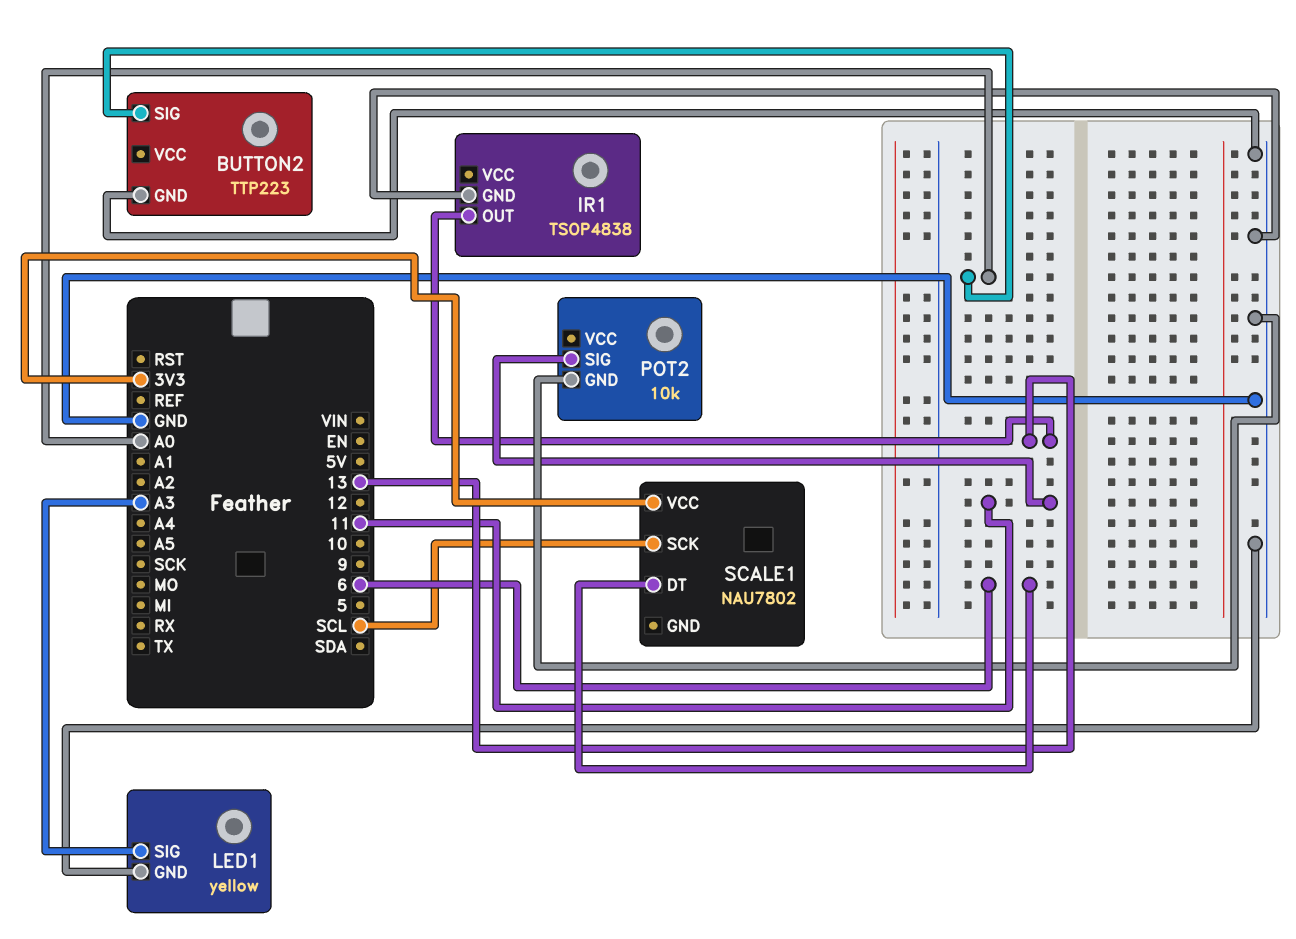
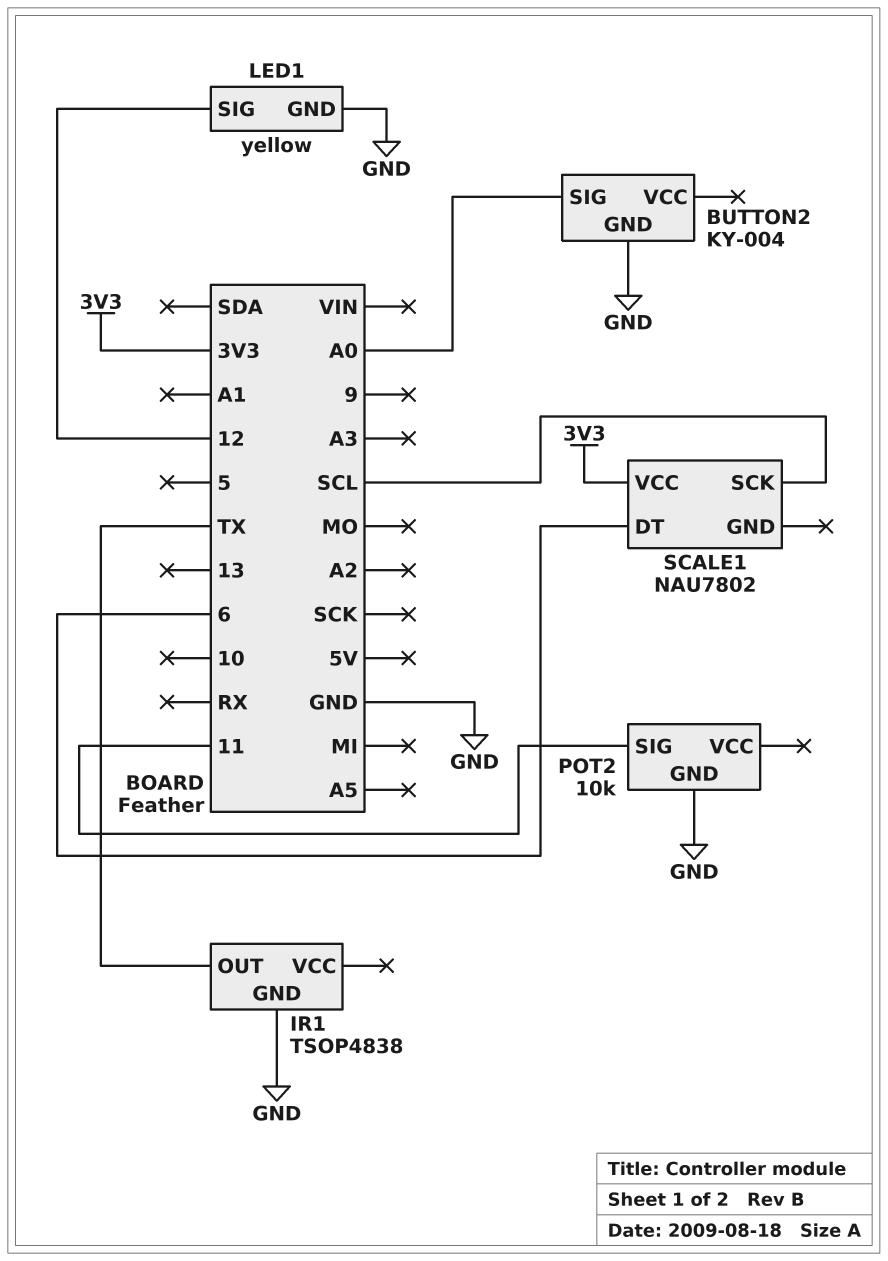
BUTTON2: TTP223 -> KY-004
IR1 pin OUT: 13 -> TX
LED1 pin SIG: A3 -> 12

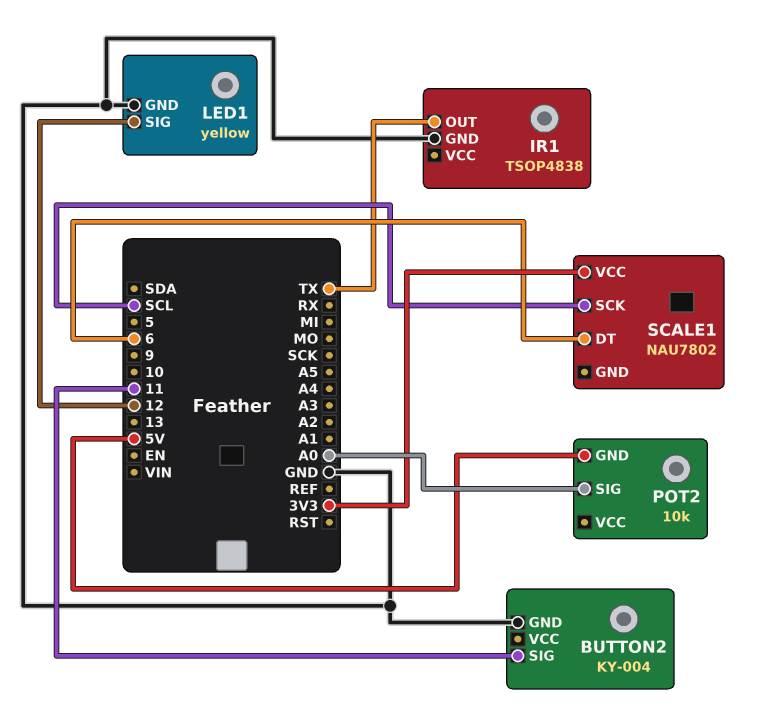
BUTTON2 pin SIG: A0 -> 11
POT2 pin GND: GND -> 5V
POT2 pin SIG: 11 -> A0

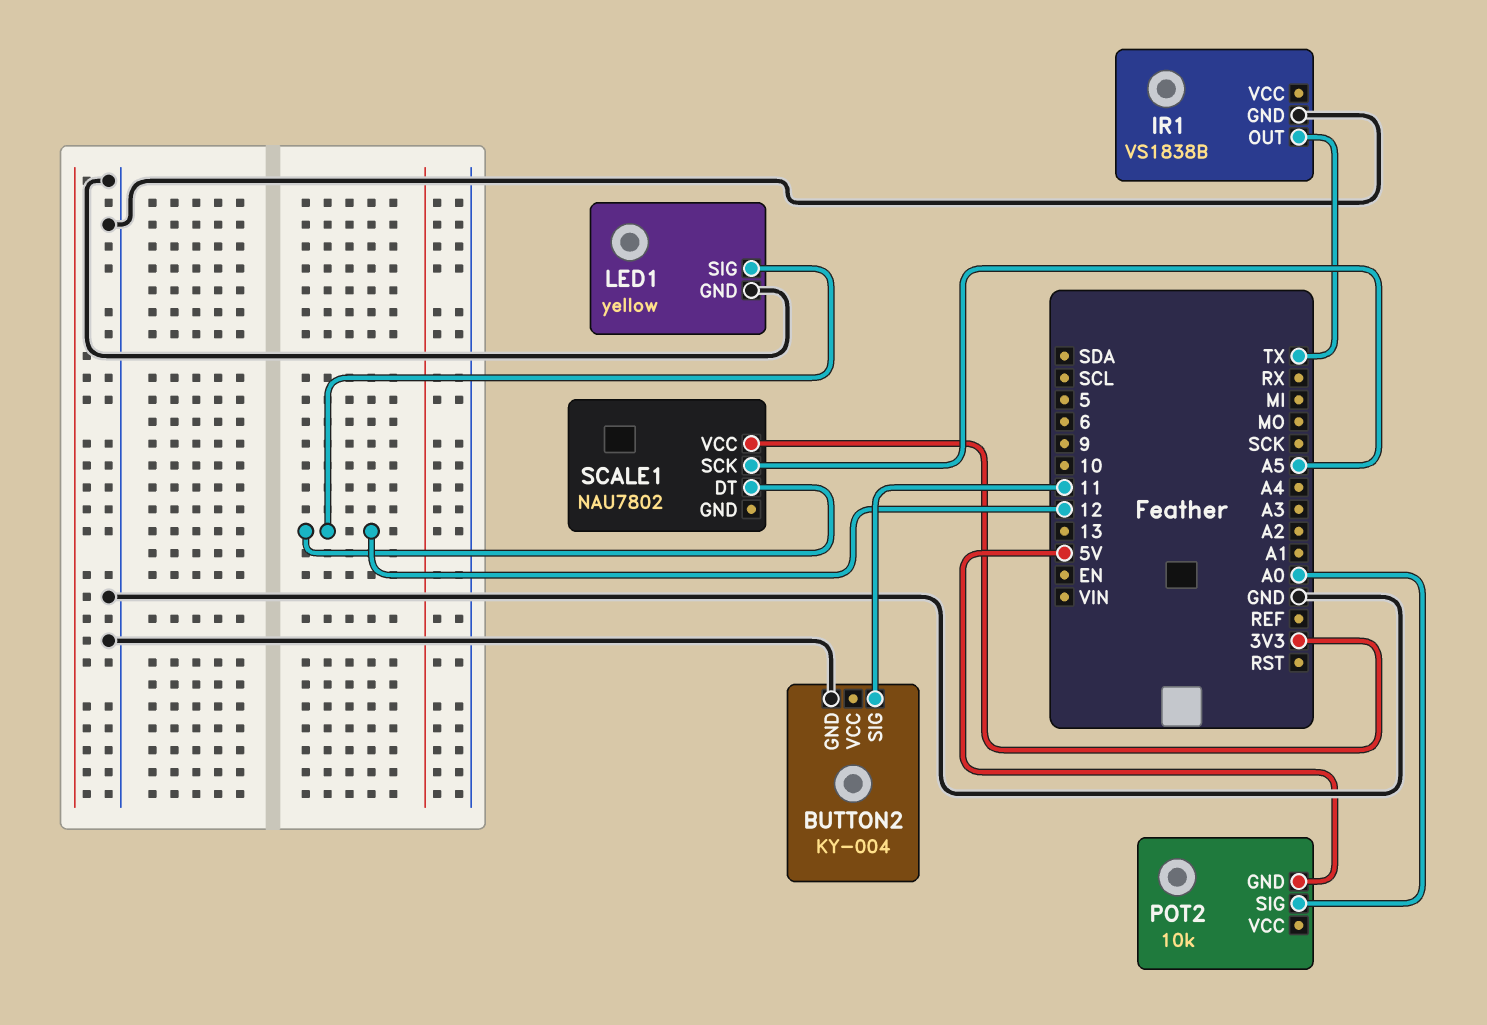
IR1: TSOP4838 -> VS1838B
SCALE1 pin DT: 6 -> 12
SCALE1 pin SCK: SCL -> A5

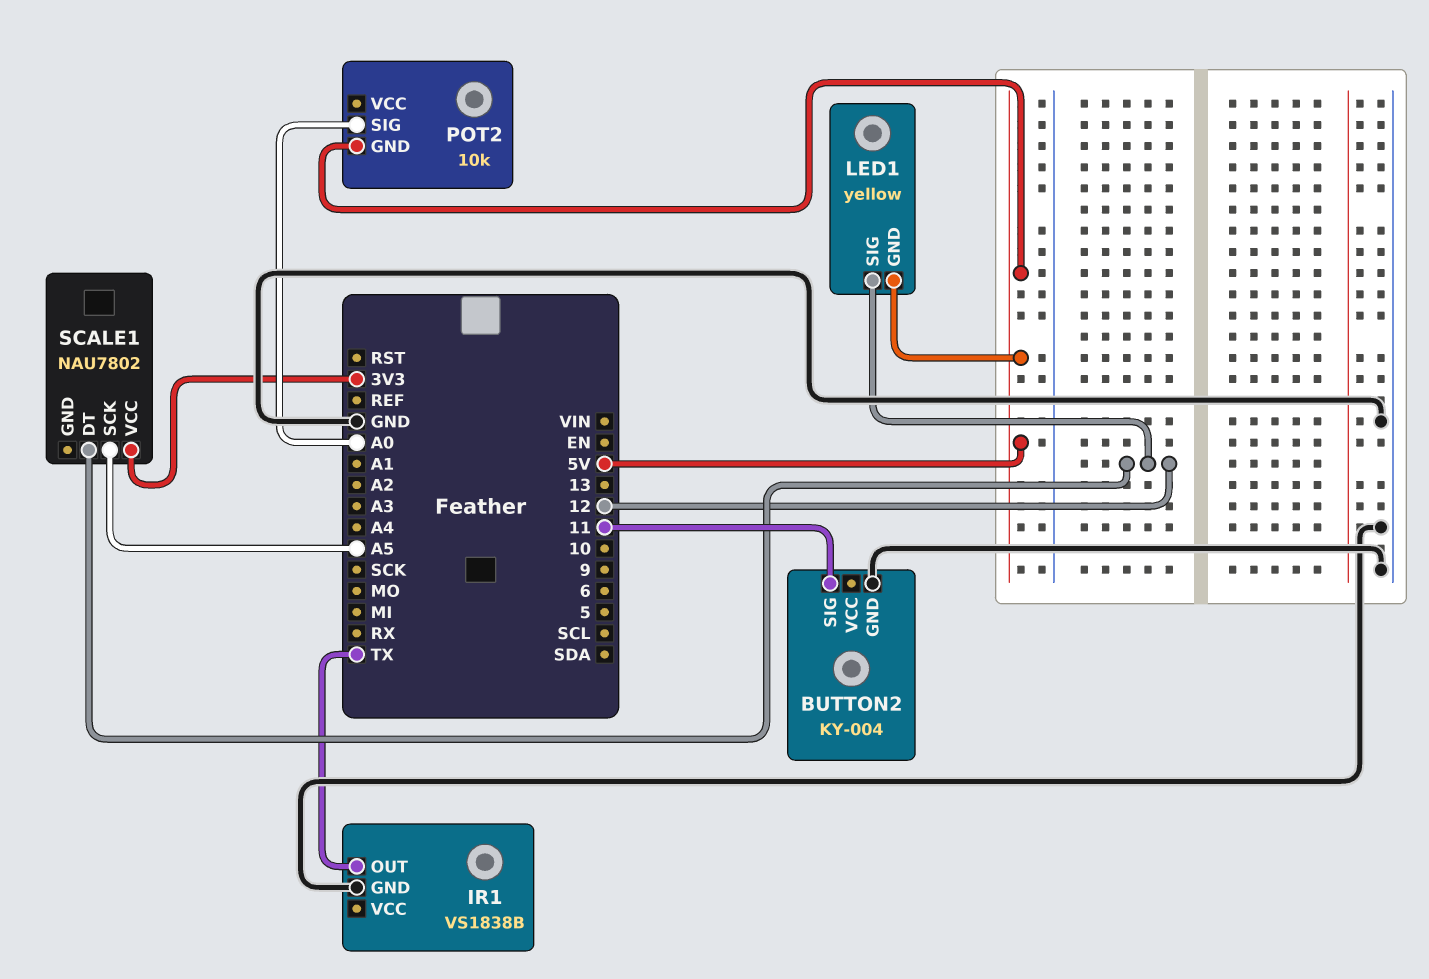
LED1 pin GND: GND -> 5V

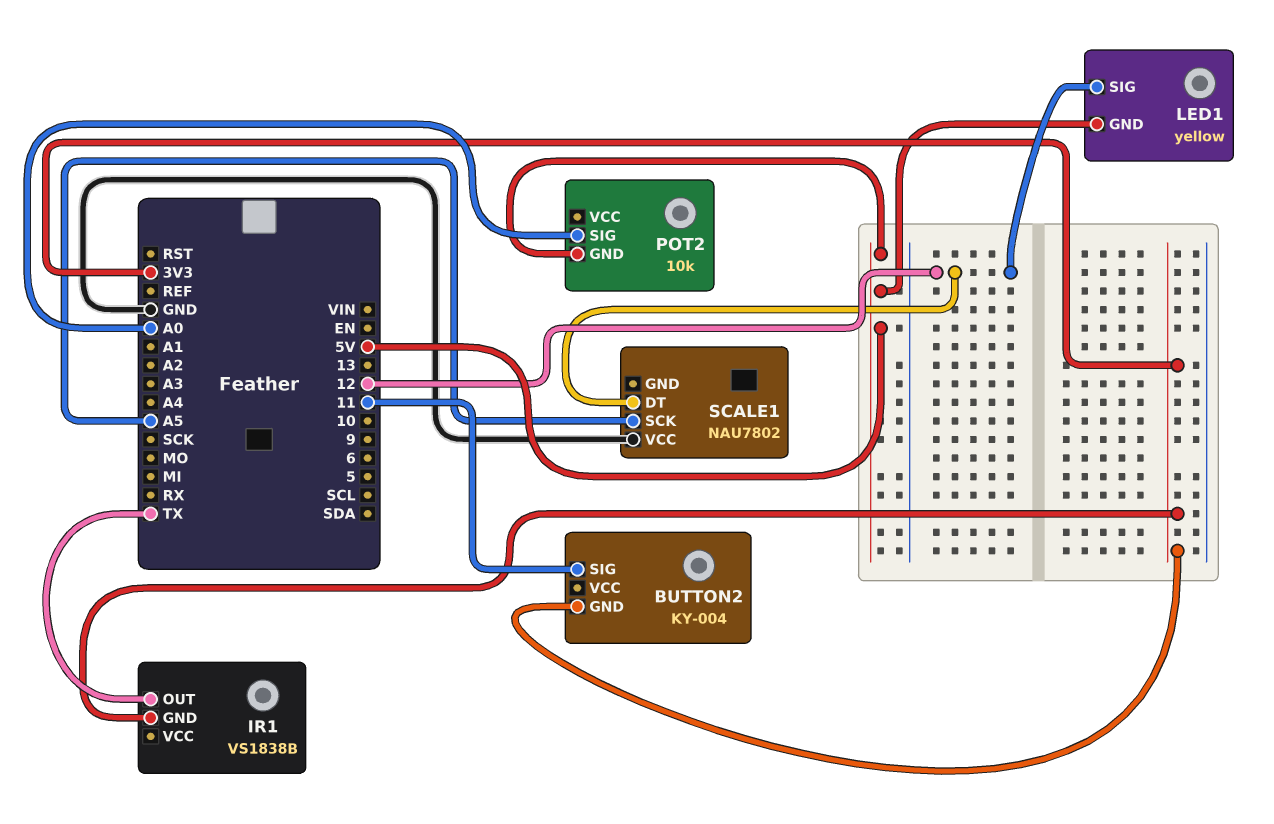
BUTTON2 pin GND: GND -> 3V3
IR1 pin GND: GND -> 3V3
SCALE1 pin VCC: 3V3 -> GND

